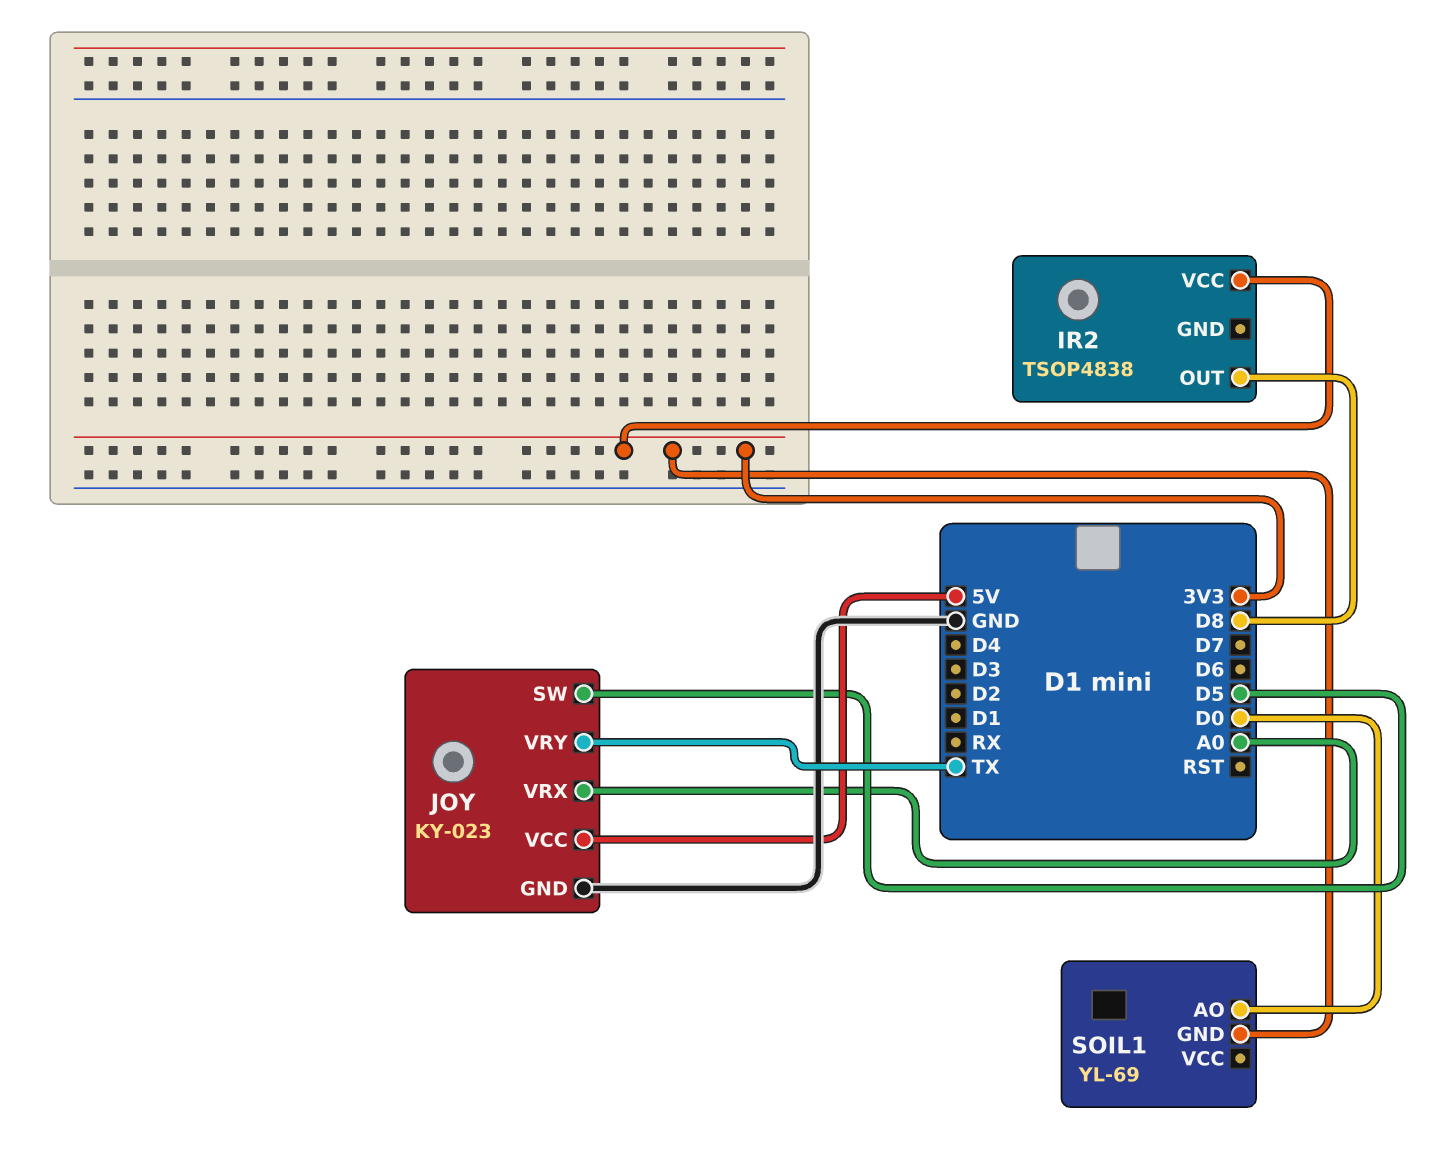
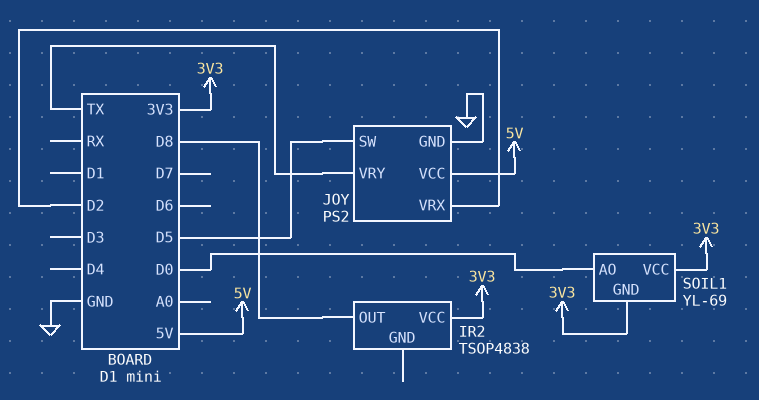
JOY: KY-023 -> PS2
JOY pin VRX: A0 -> D2
SOIL1 pin VCC: none -> 3V3

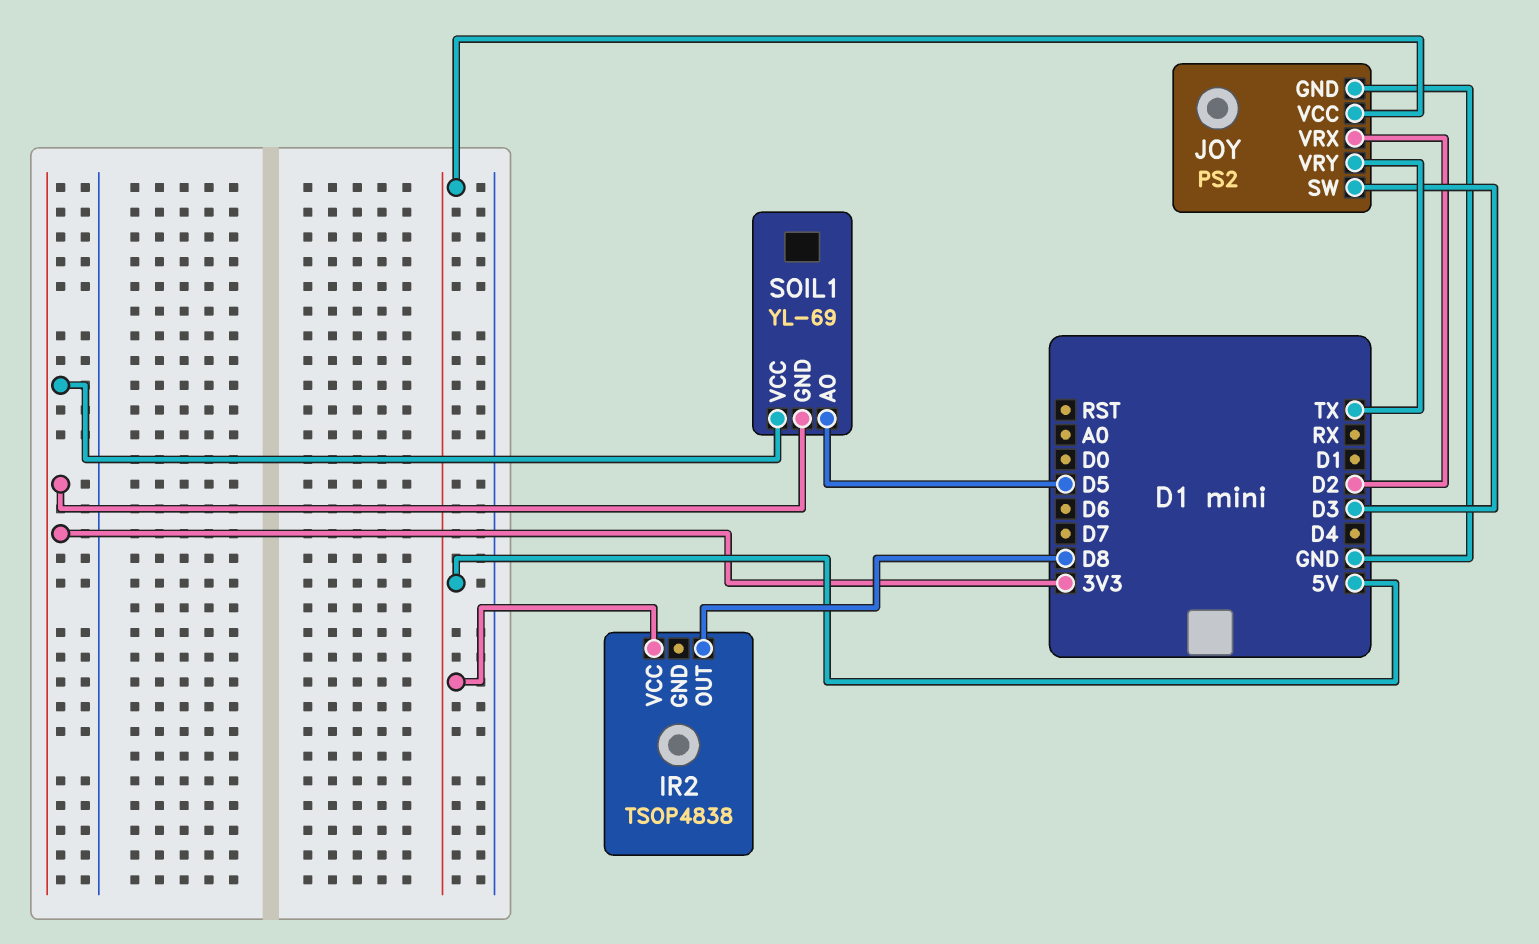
IR2 pin VCC: 3V3 -> 5V
JOY pin SW: D5 -> D3
SOIL1 pin AO: D0 -> D5

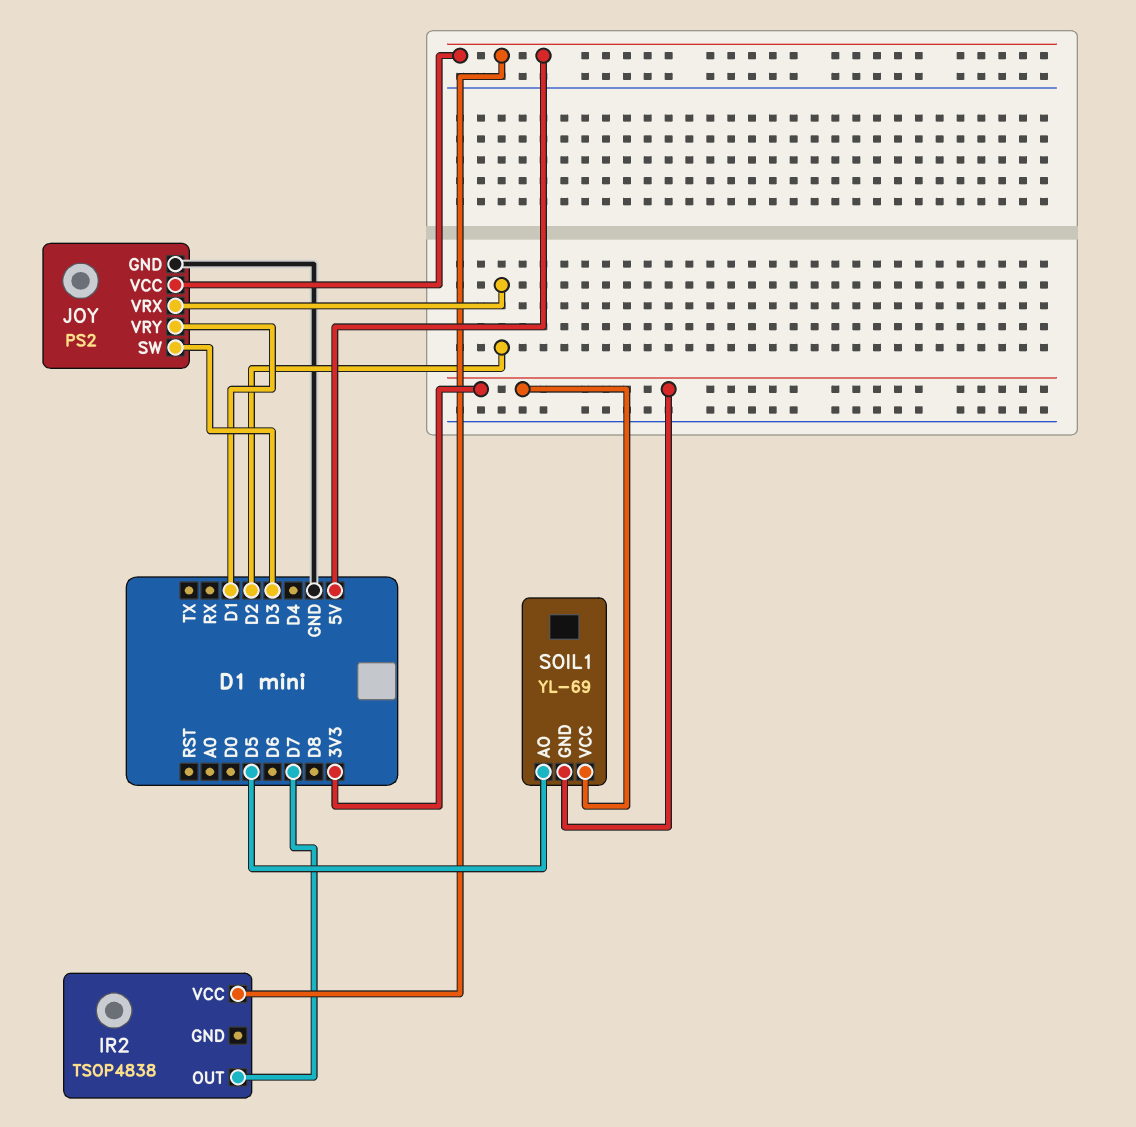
IR2 pin OUT: D8 -> D7
JOY pin VRY: TX -> D1

